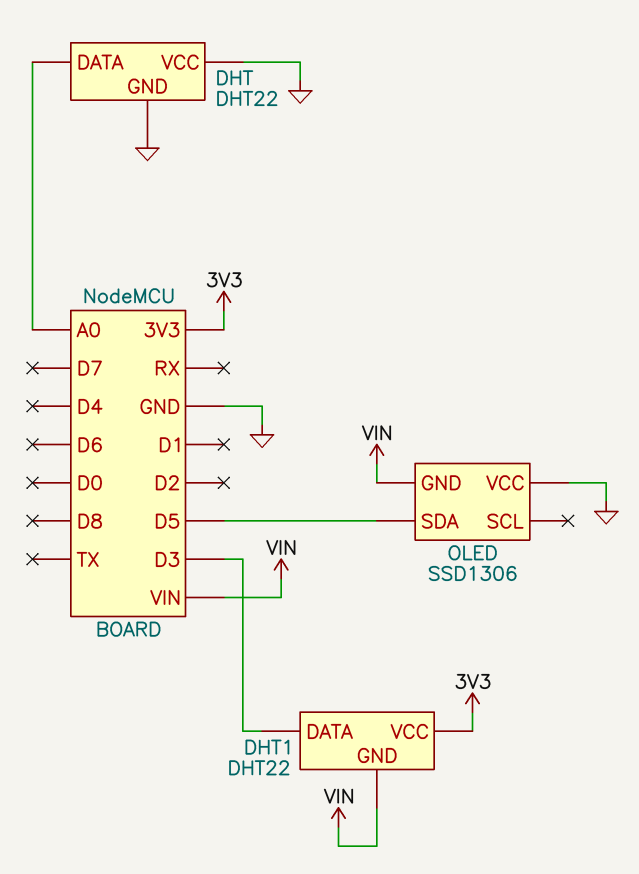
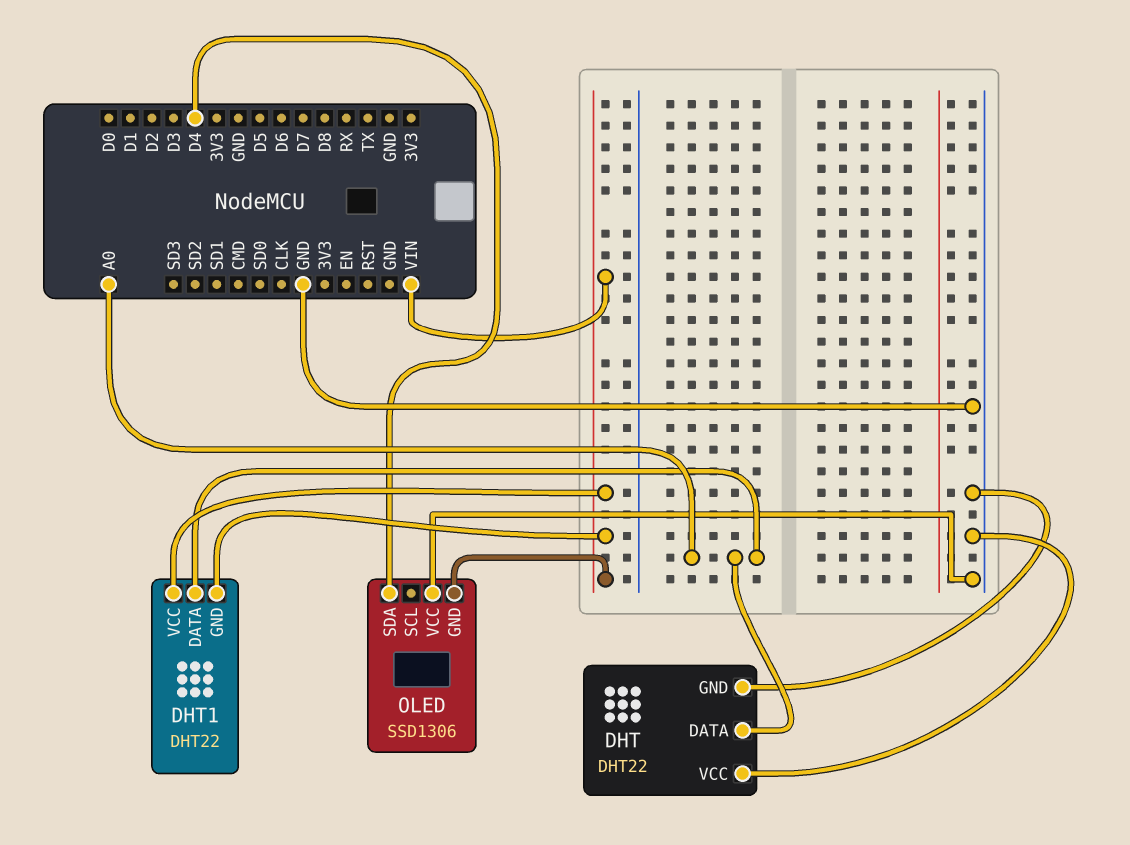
DHT1 pin DATA: D3 -> A0
DHT1 pin VCC: 3V3 -> VIN
OLED pin SDA: D5 -> D4

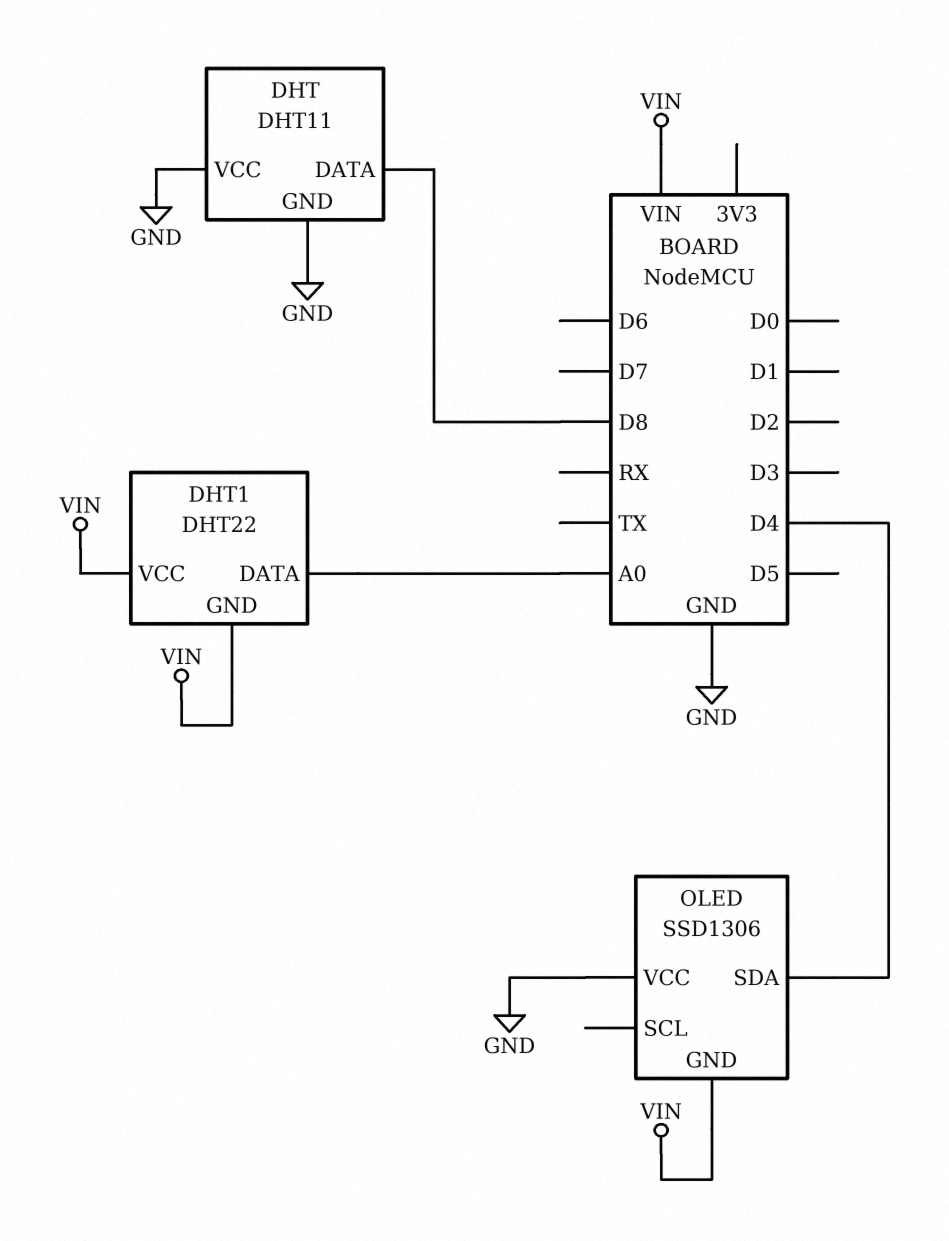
DHT: DHT22 -> DHT11
DHT pin DATA: A0 -> D8

